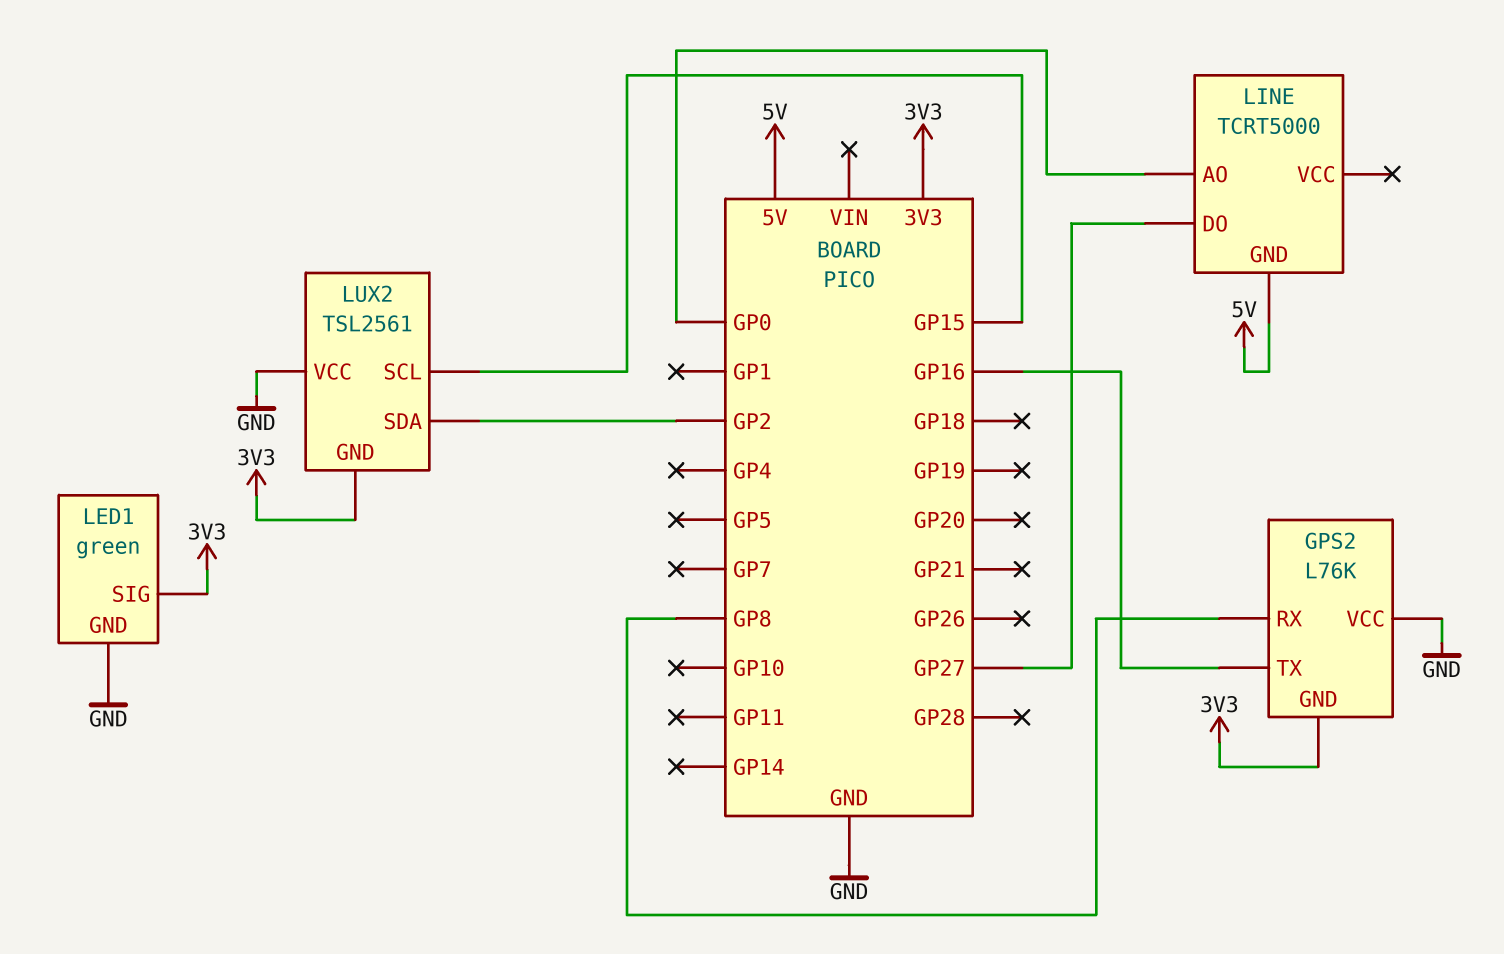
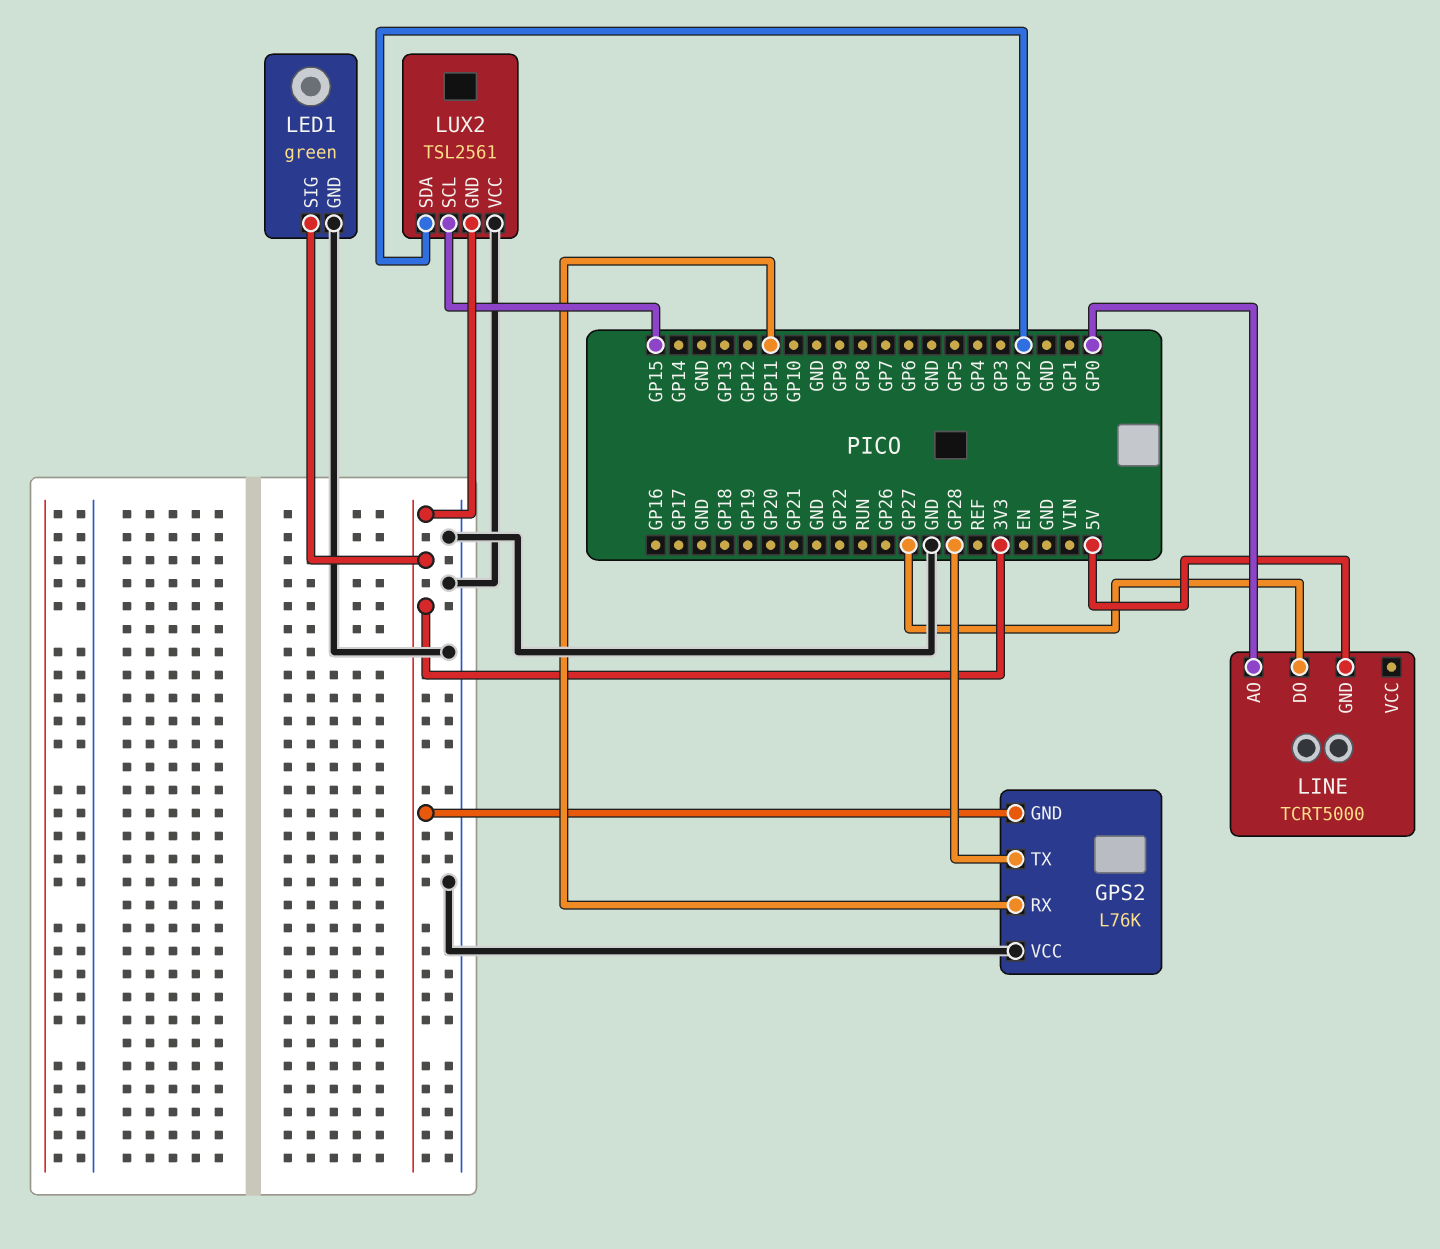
GPS2 pin RX: GP8 -> GP11
GPS2 pin TX: GP16 -> GP28

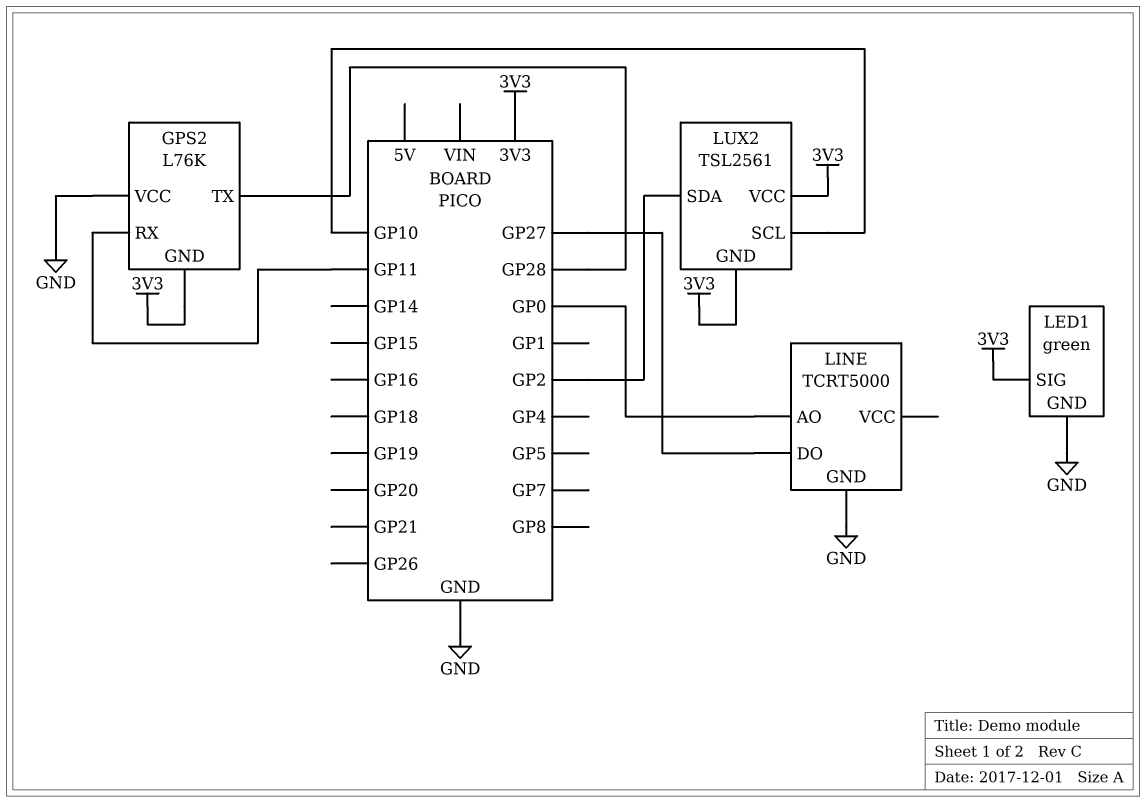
LINE pin GND: 5V -> GND
LUX2 pin SCL: GP15 -> GP10
LUX2 pin VCC: GND -> 3V3

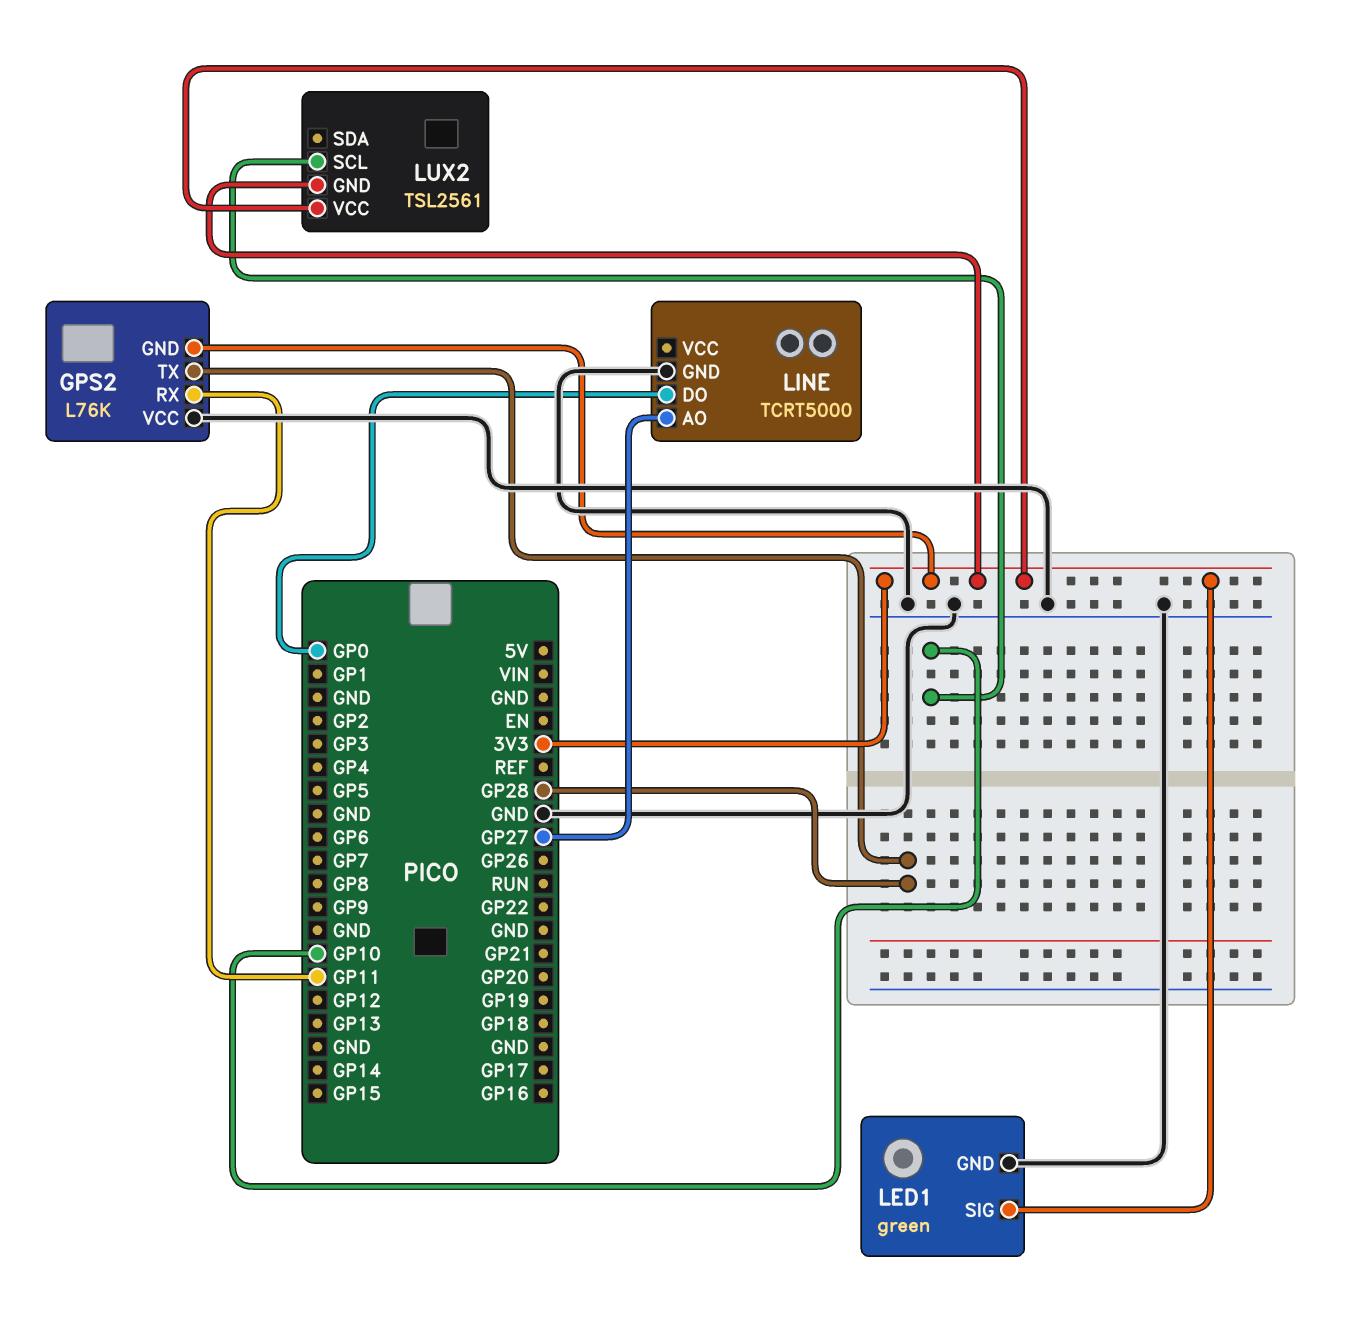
LINE pin AO: GP0 -> GP27
LINE pin DO: GP27 -> GP0
LUX2 pin SDA: GP2 -> none

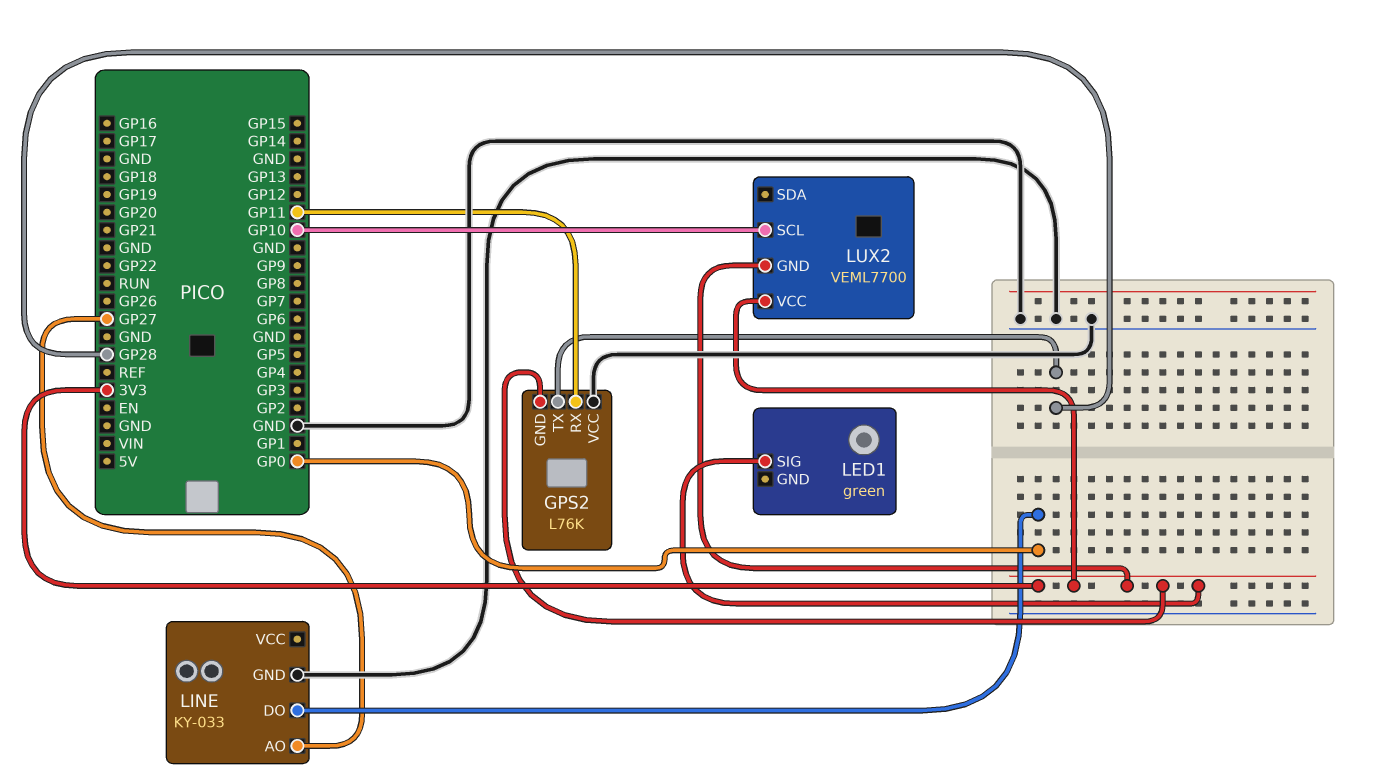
LED1 pin GND: GND -> none
LINE: TCRT5000 -> KY-033
LUX2: TSL2561 -> VEML7700

